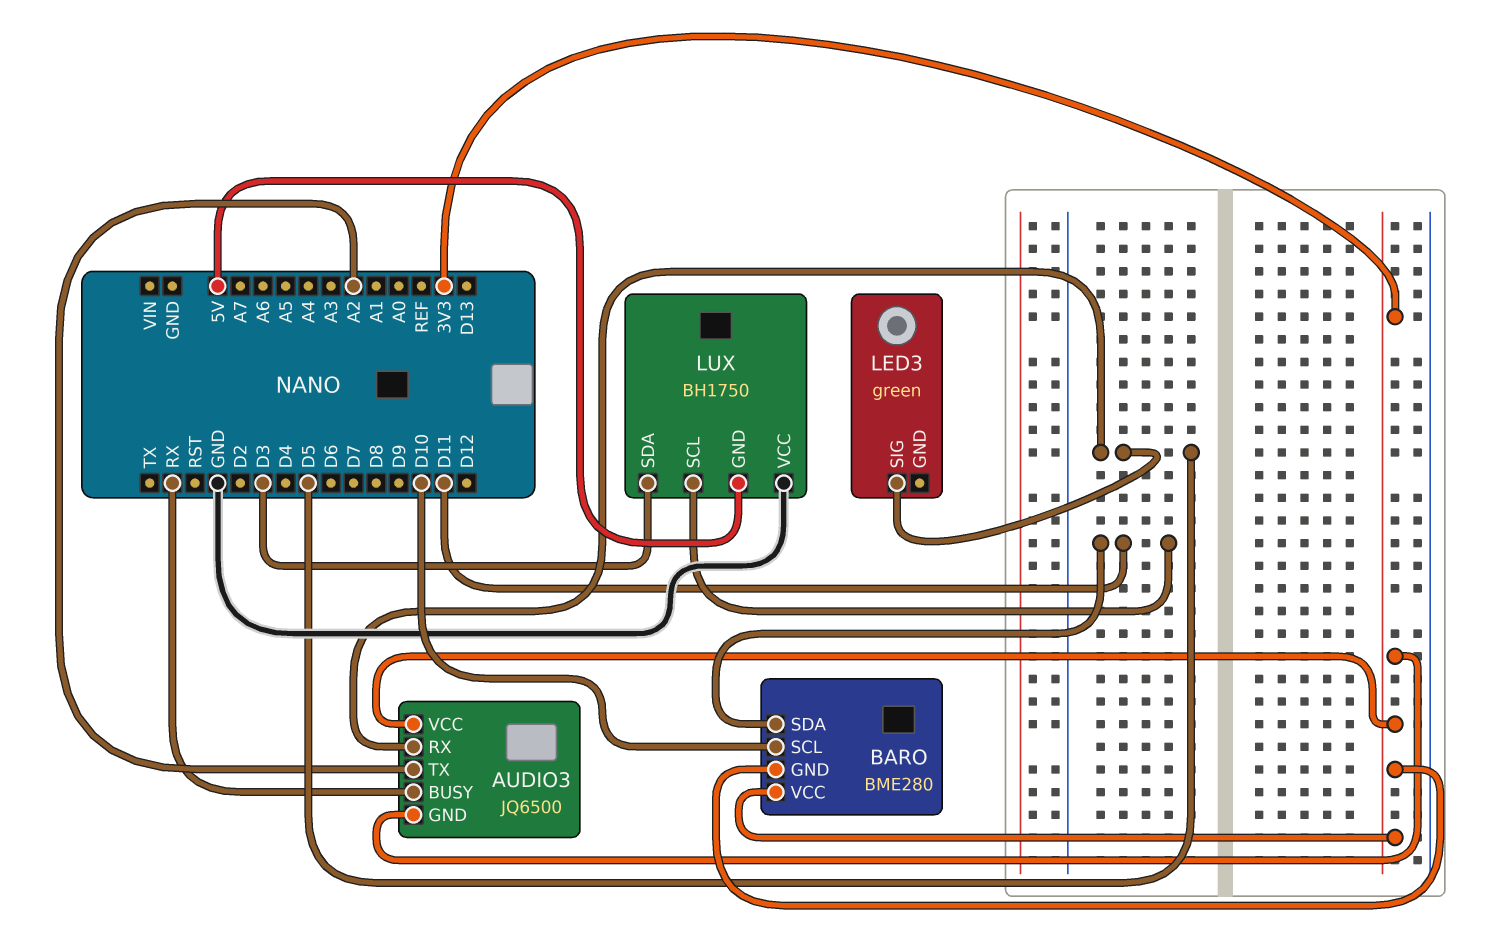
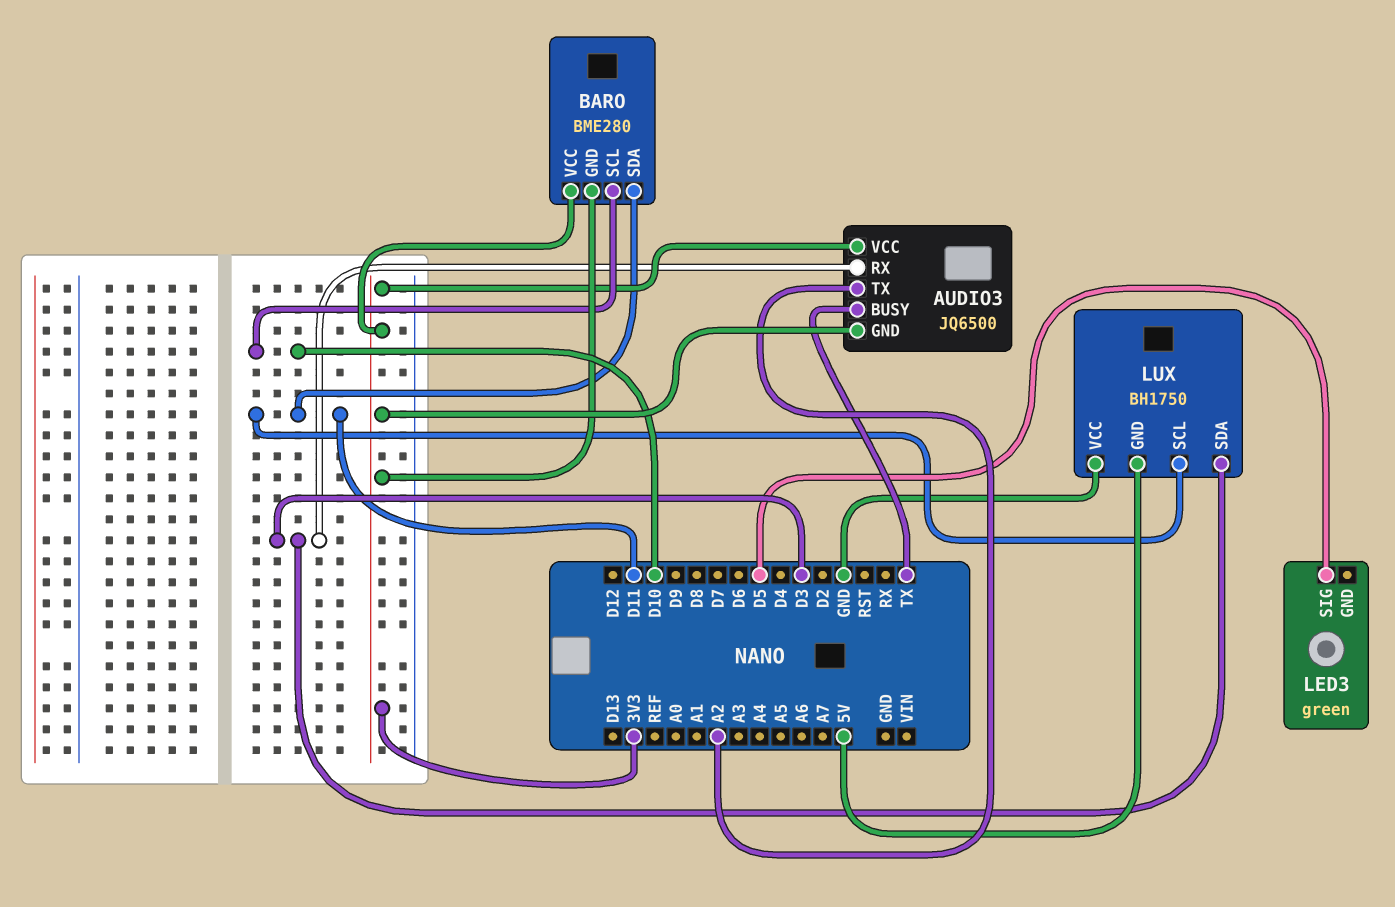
AUDIO3 pin BUSY: RX -> TX
AUDIO3 pin RX: D5 -> D3

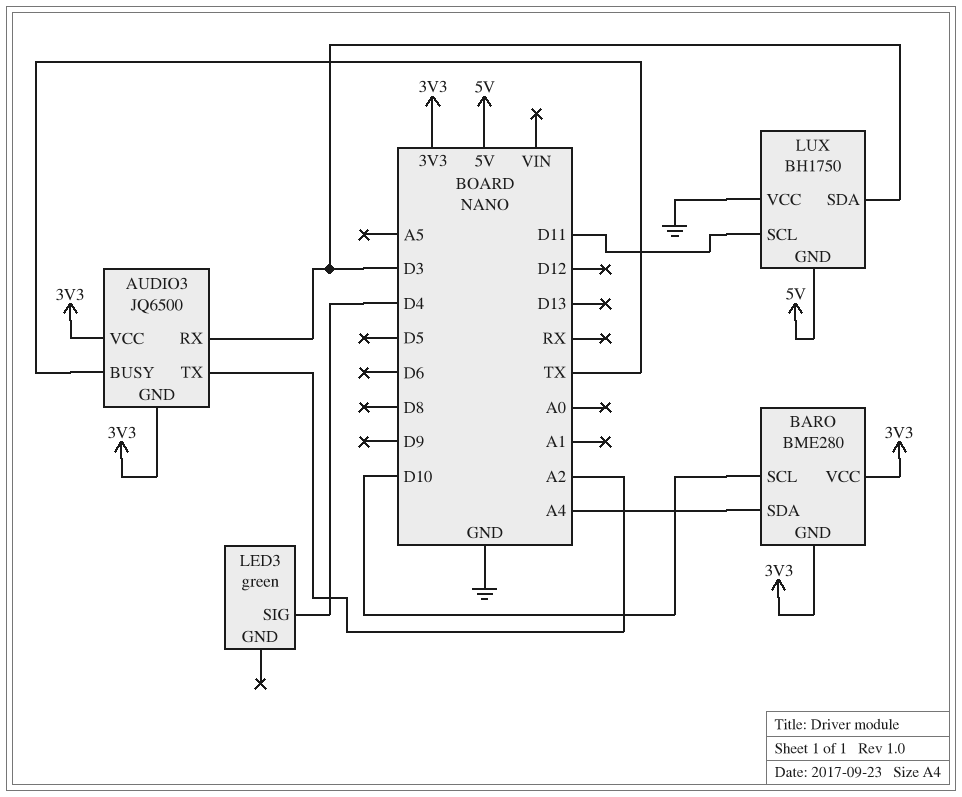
BARO pin SDA: D11 -> A4
LED3 pin SIG: D5 -> D4

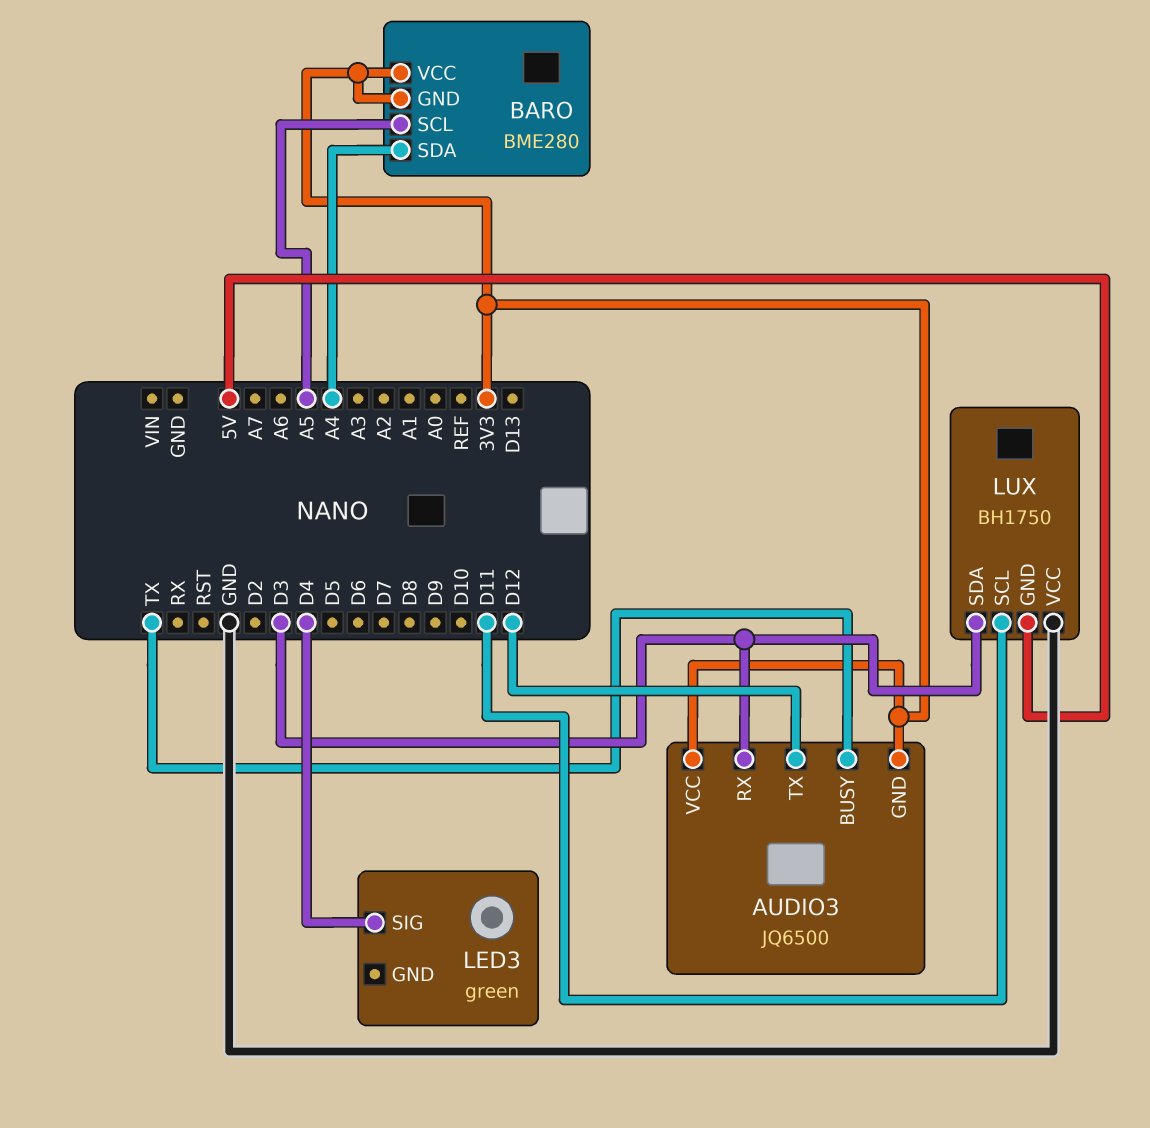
AUDIO3 pin TX: A2 -> D12
BARO pin SCL: D10 -> A5

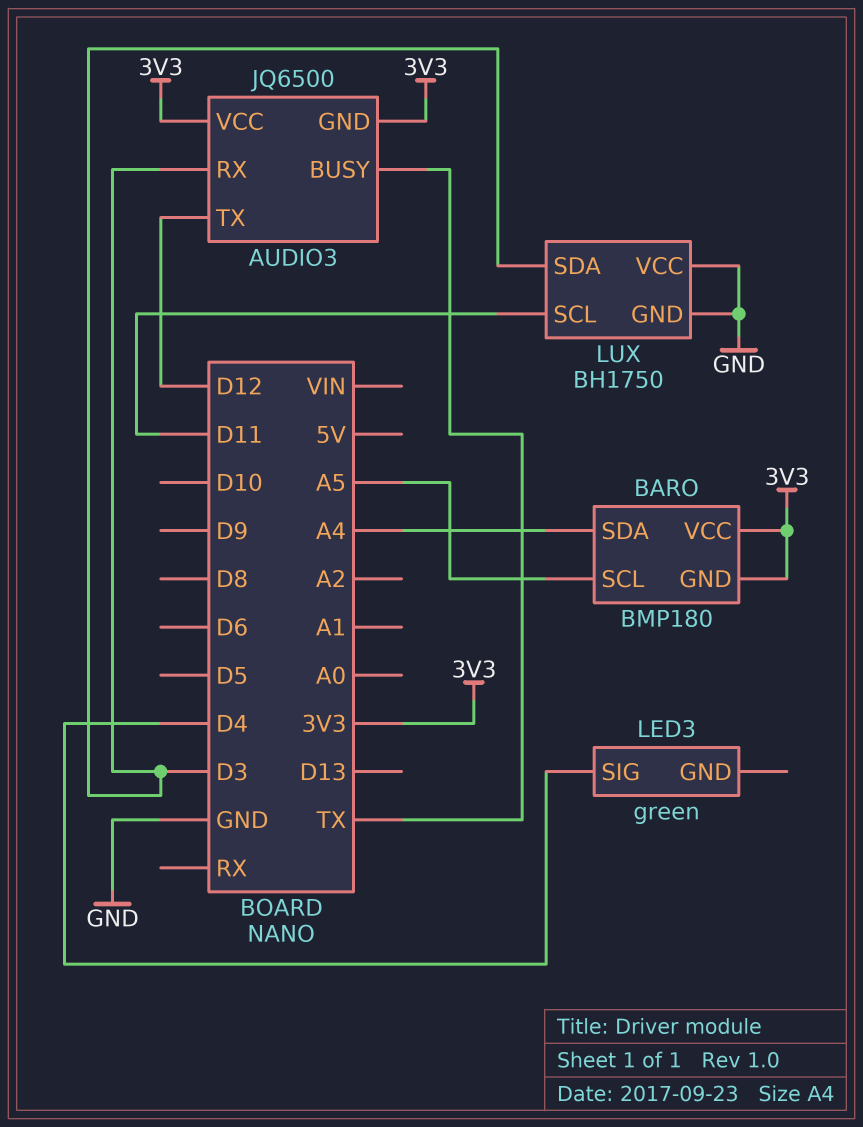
BARO: BME280 -> BMP180
LUX pin GND: 5V -> GND

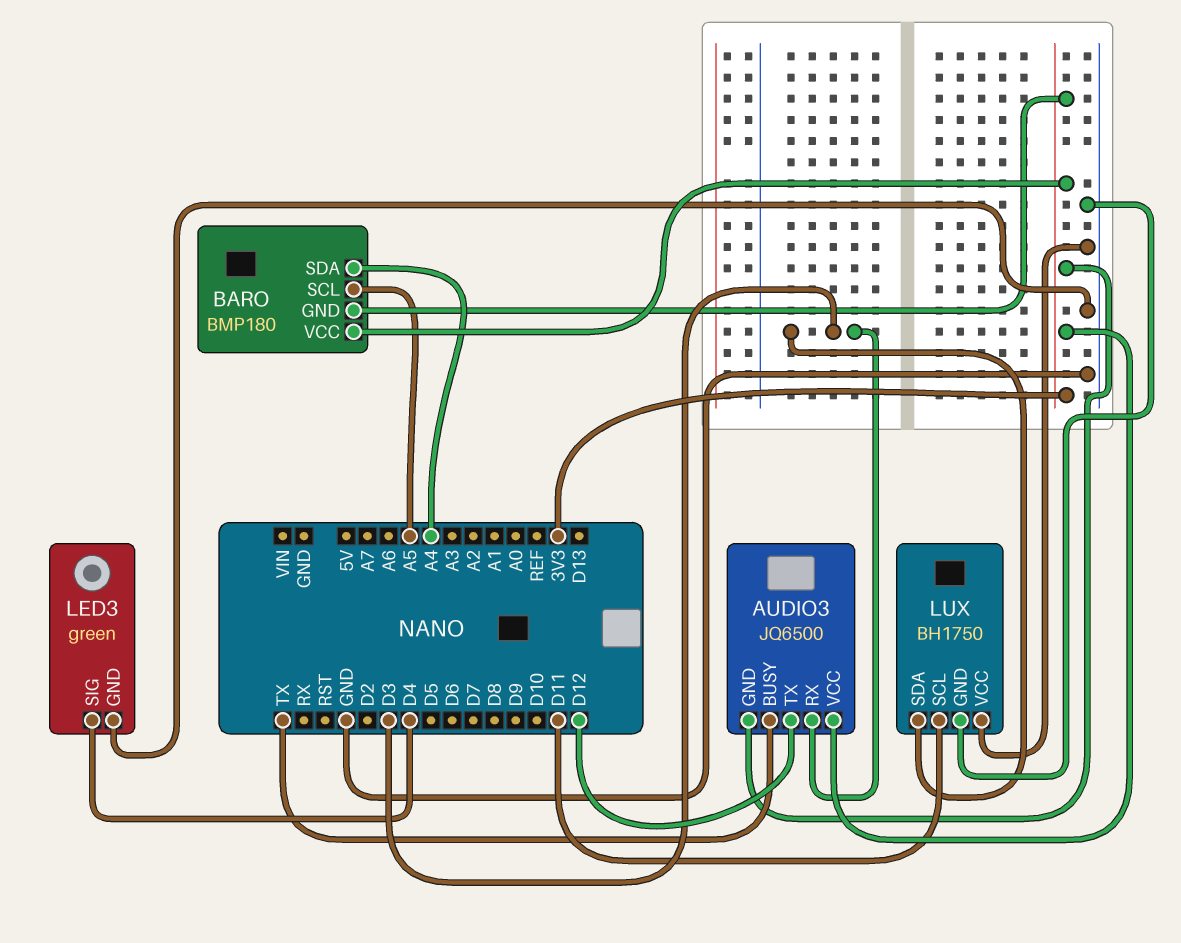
LED3 pin GND: none -> GND

